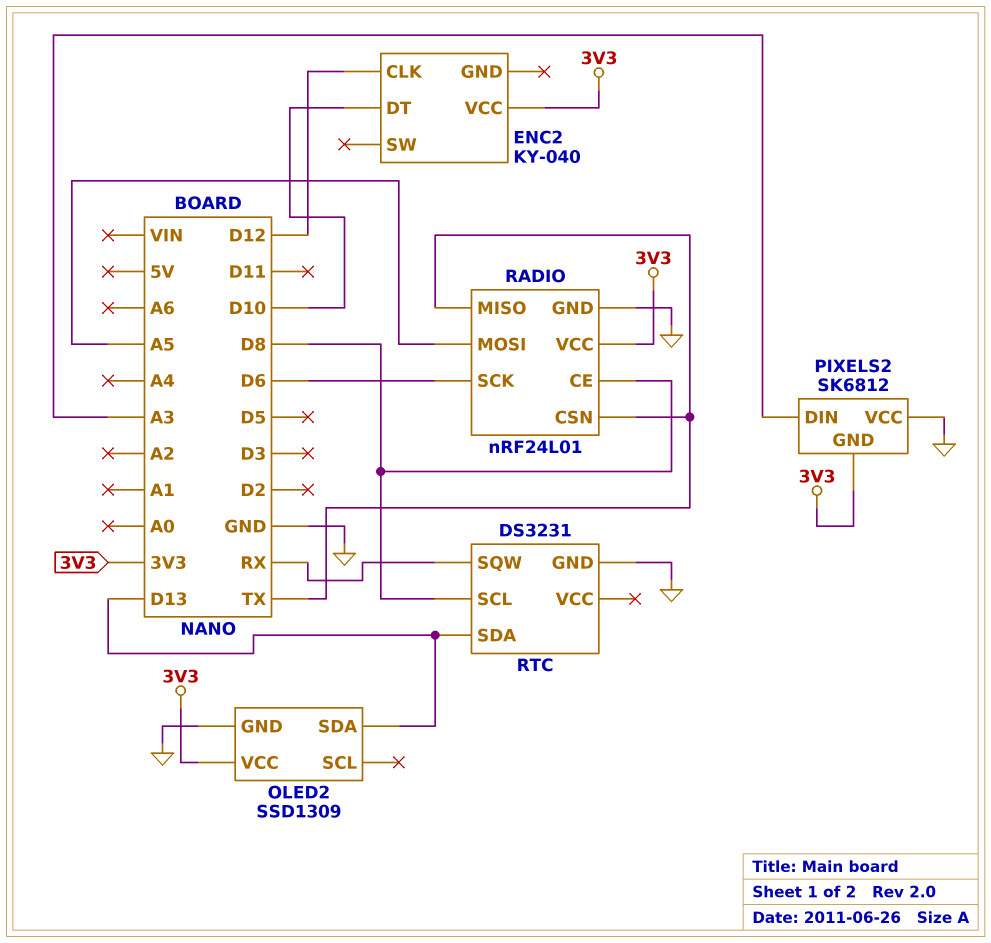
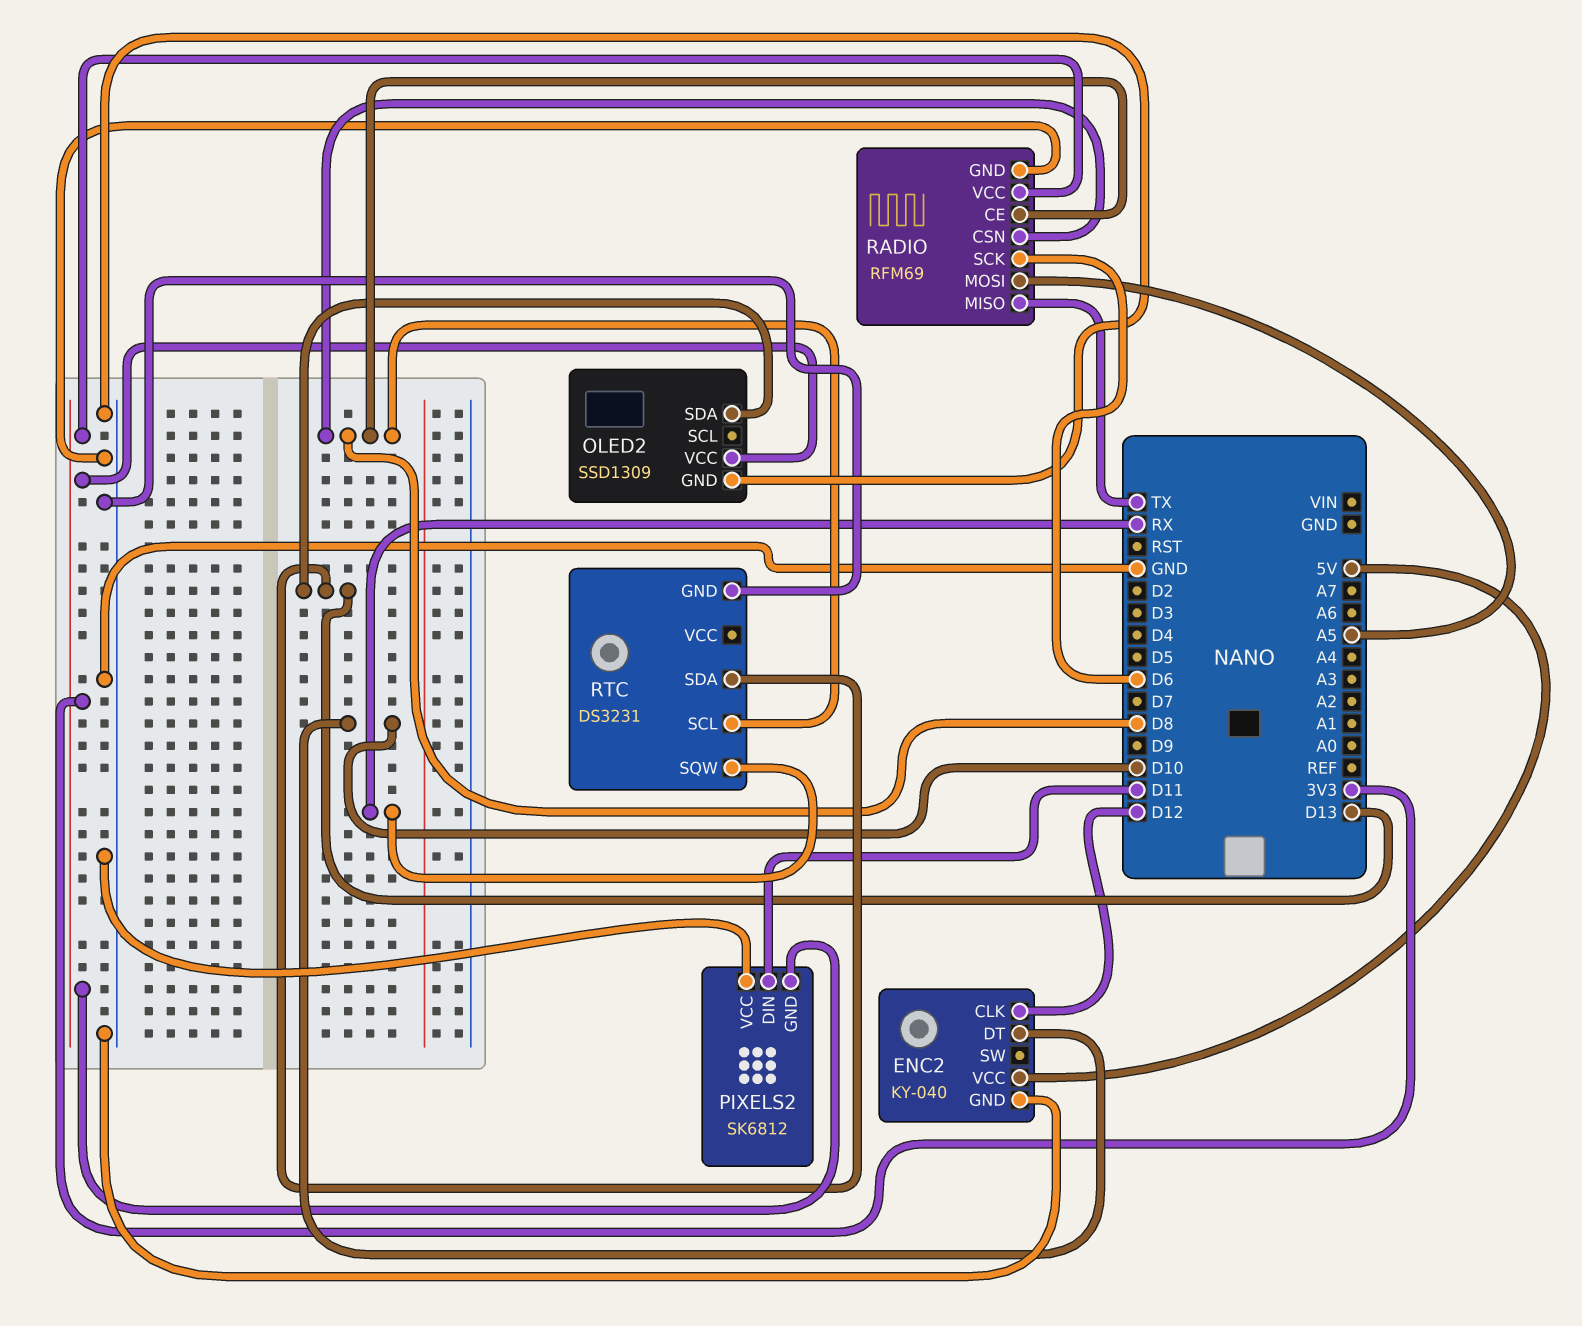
ENC2 pin GND: none -> GND
ENC2 pin VCC: 3V3 -> 5V
PIXELS2 pin DIN: A3 -> D11
RADIO: nRF24L01 -> RFM69
RADIO pin CSN: TX -> D8

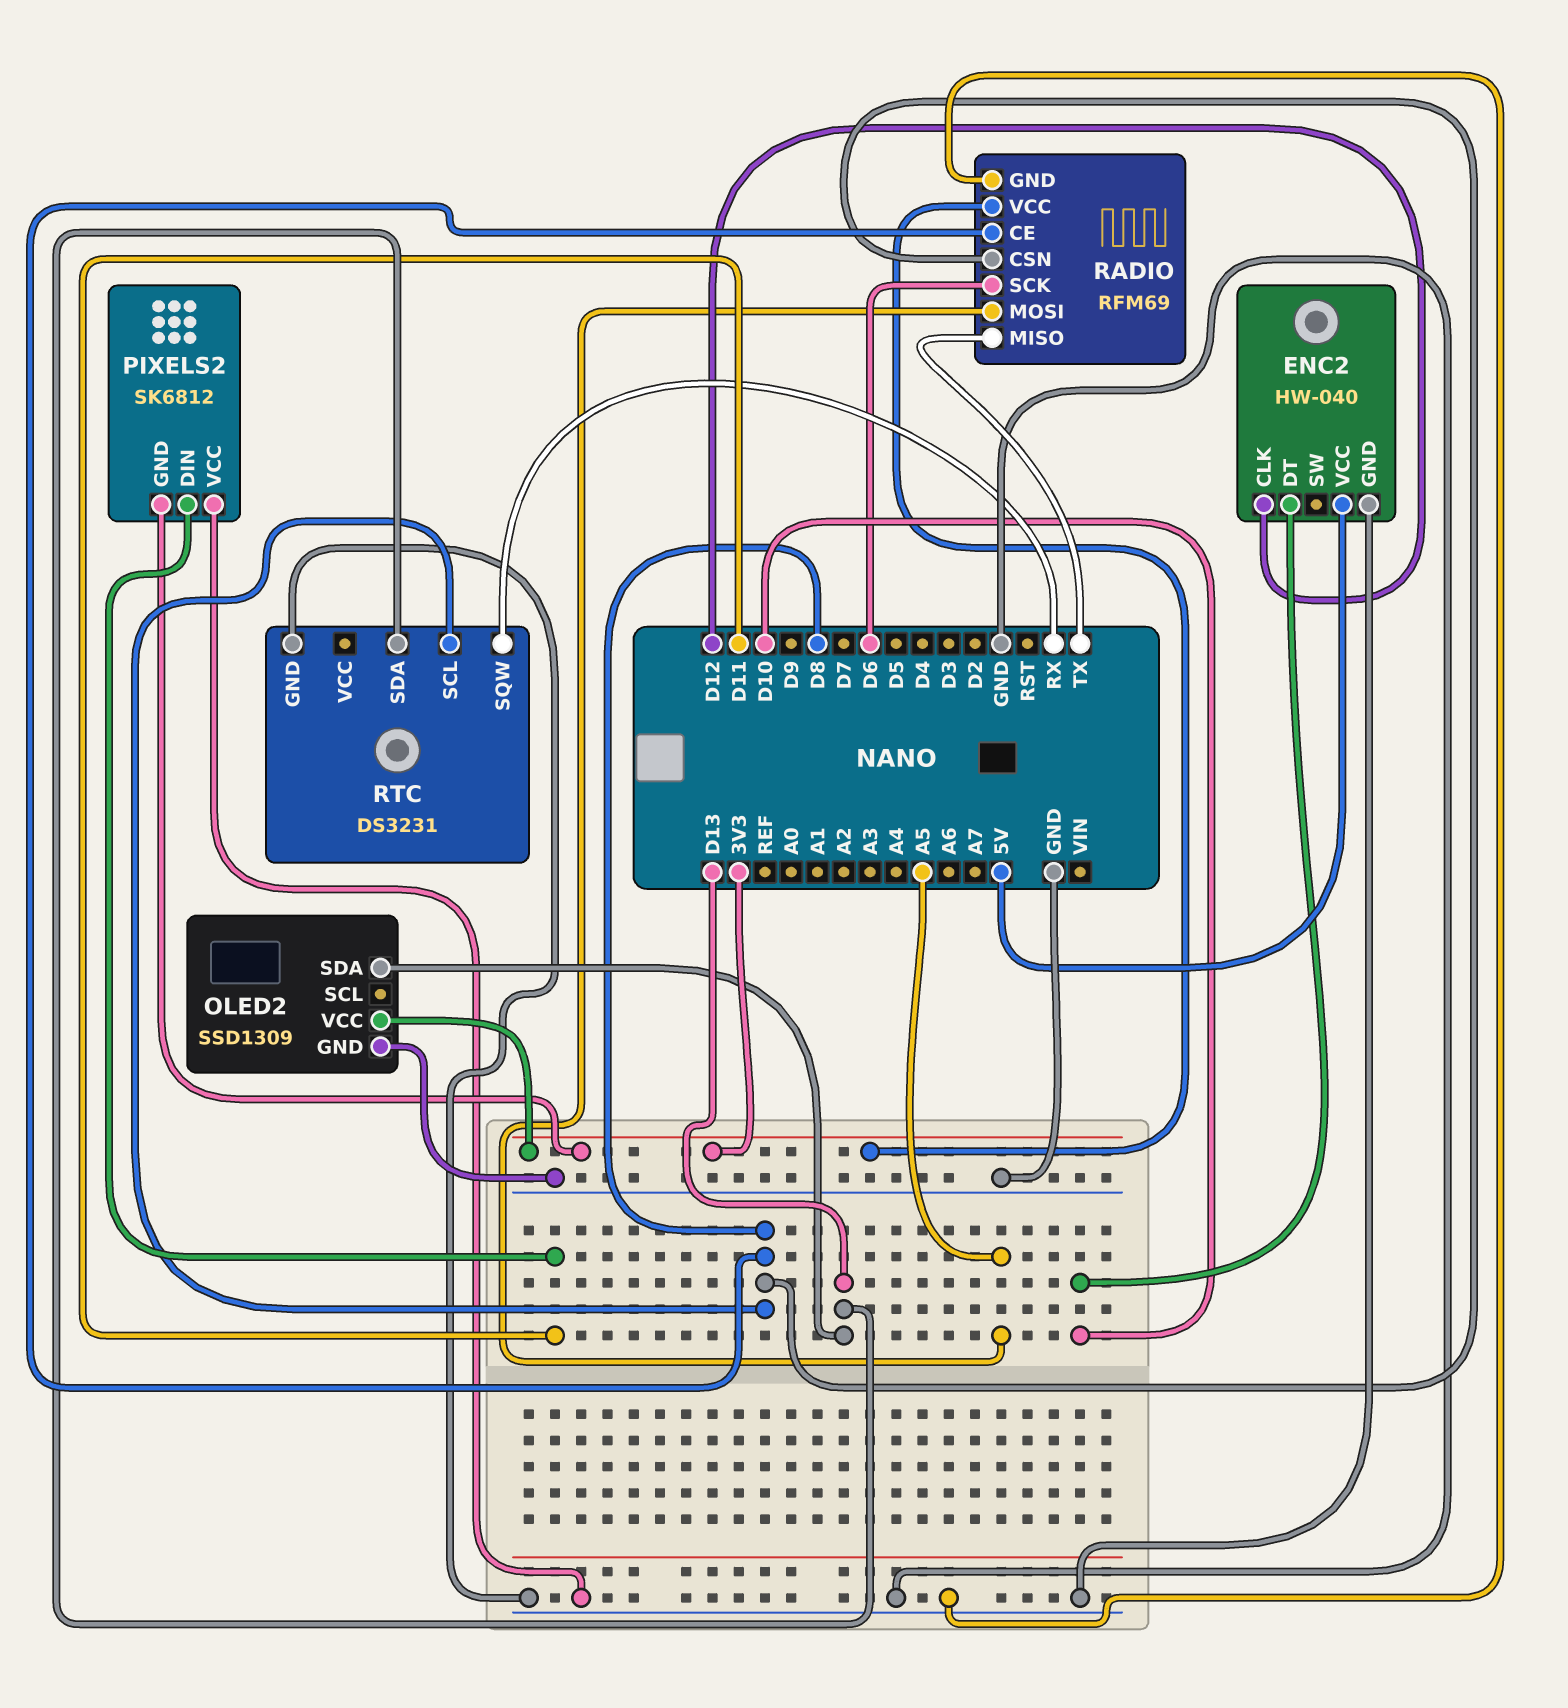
ENC2: KY-040 -> HW-040

